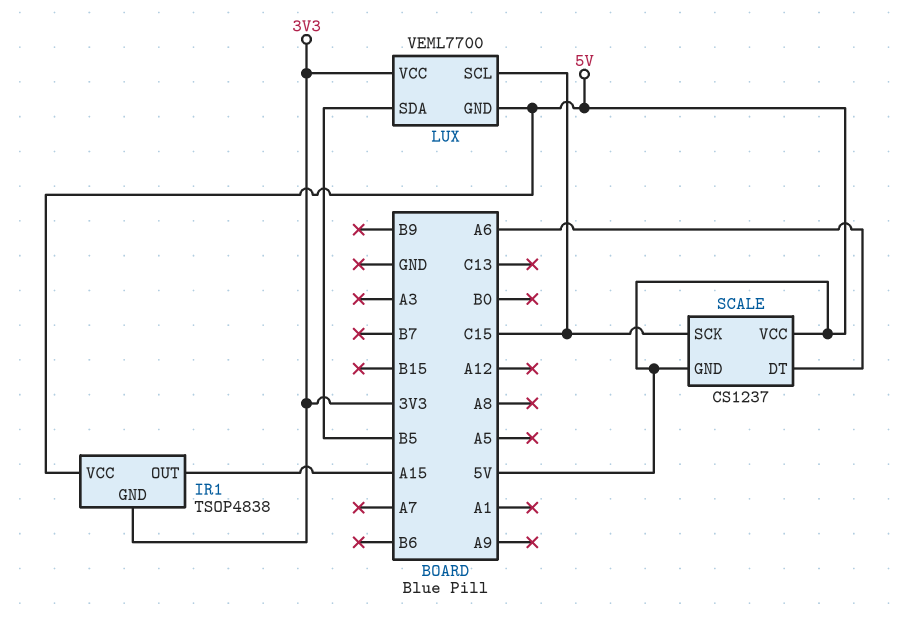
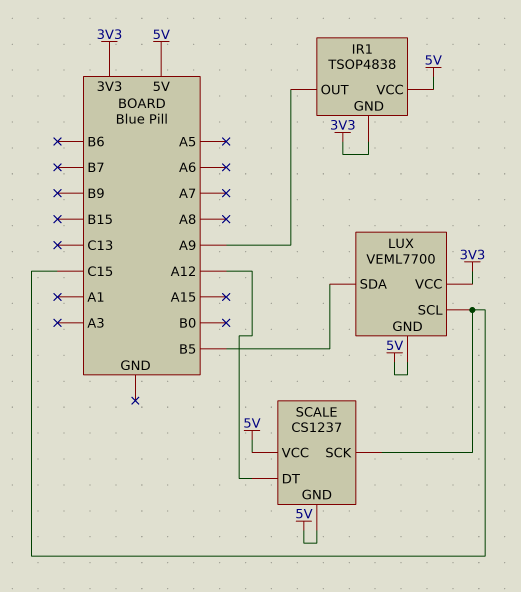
IR1 pin OUT: A15 -> A9
SCALE pin DT: A6 -> A12

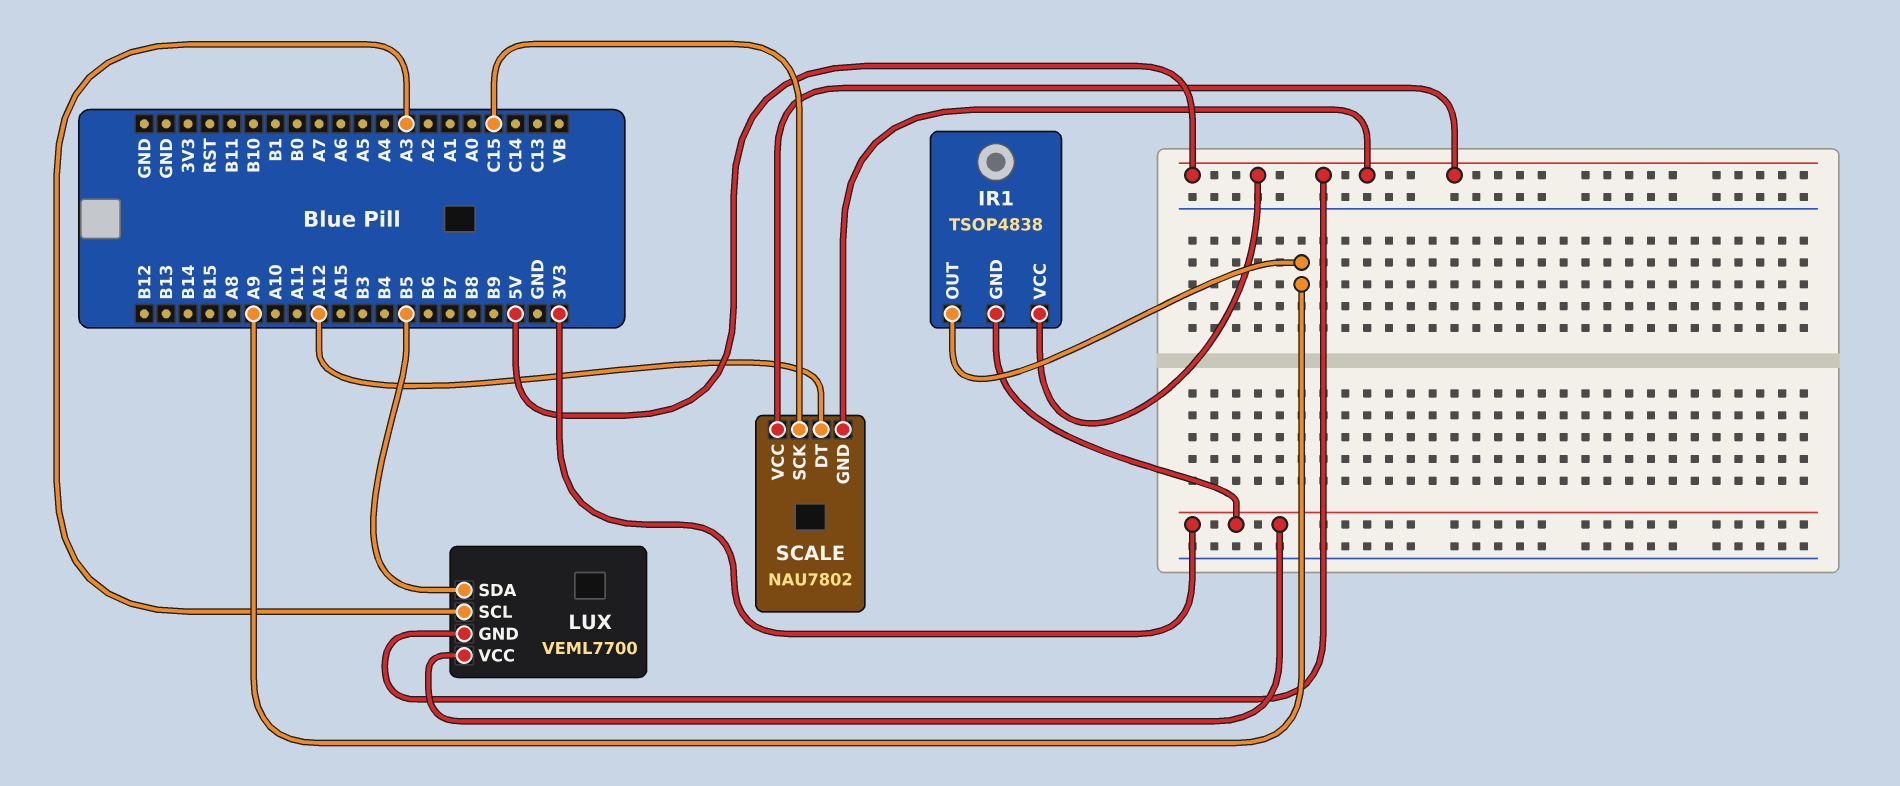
LUX pin SCL: C15 -> A3
SCALE: CS1237 -> NAU7802

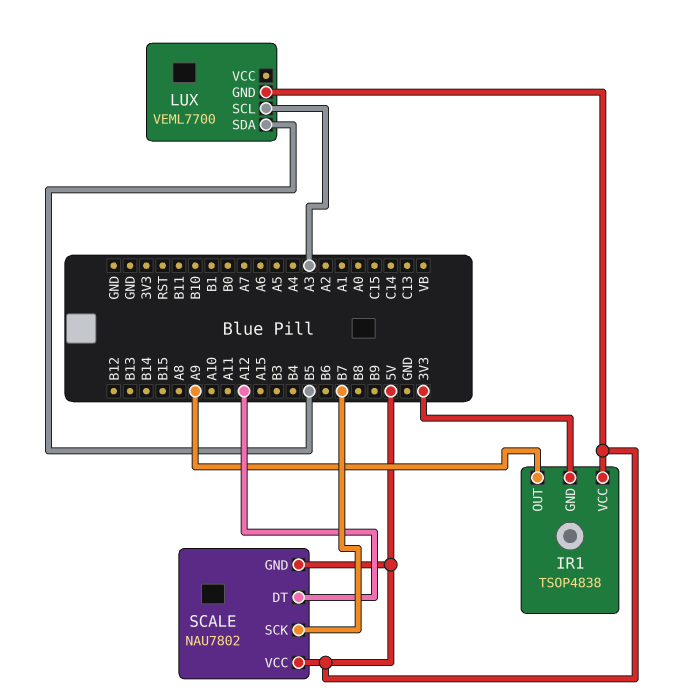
LUX pin VCC: 3V3 -> none
SCALE pin SCK: C15 -> B7

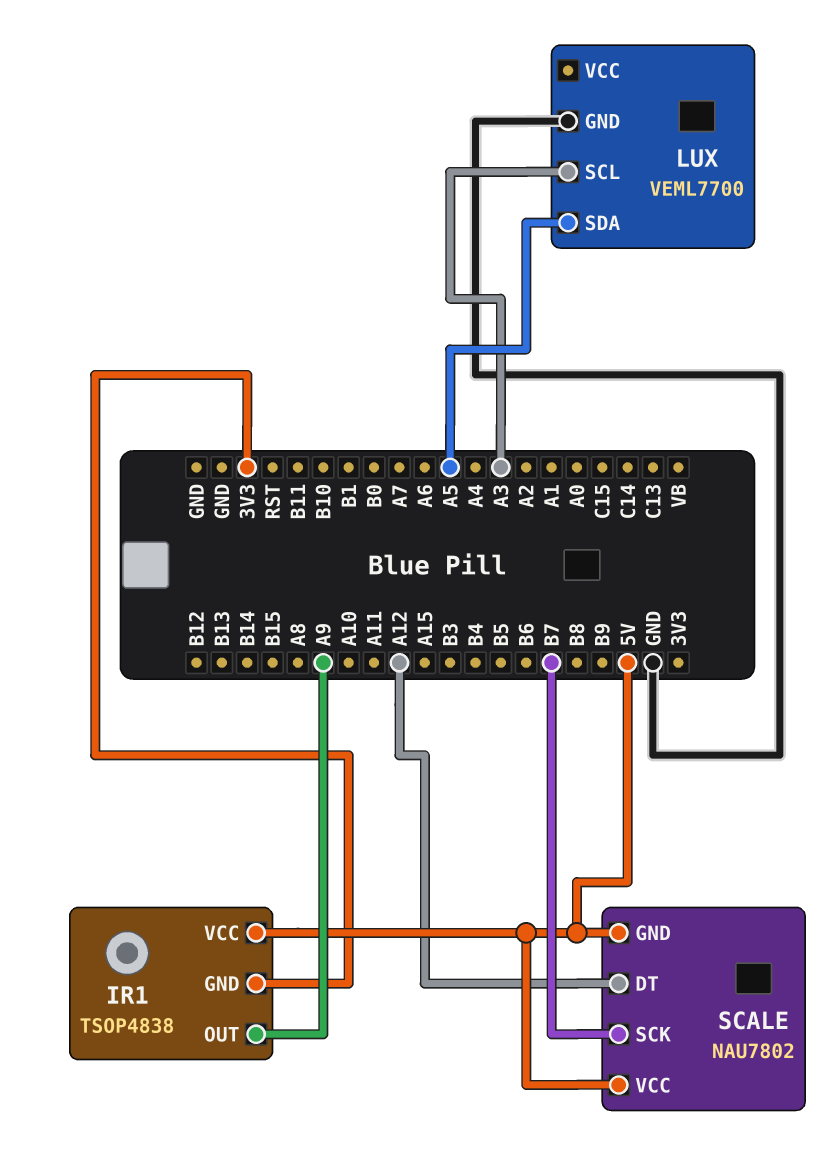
LUX pin GND: 5V -> GND
LUX pin SDA: B5 -> A5

